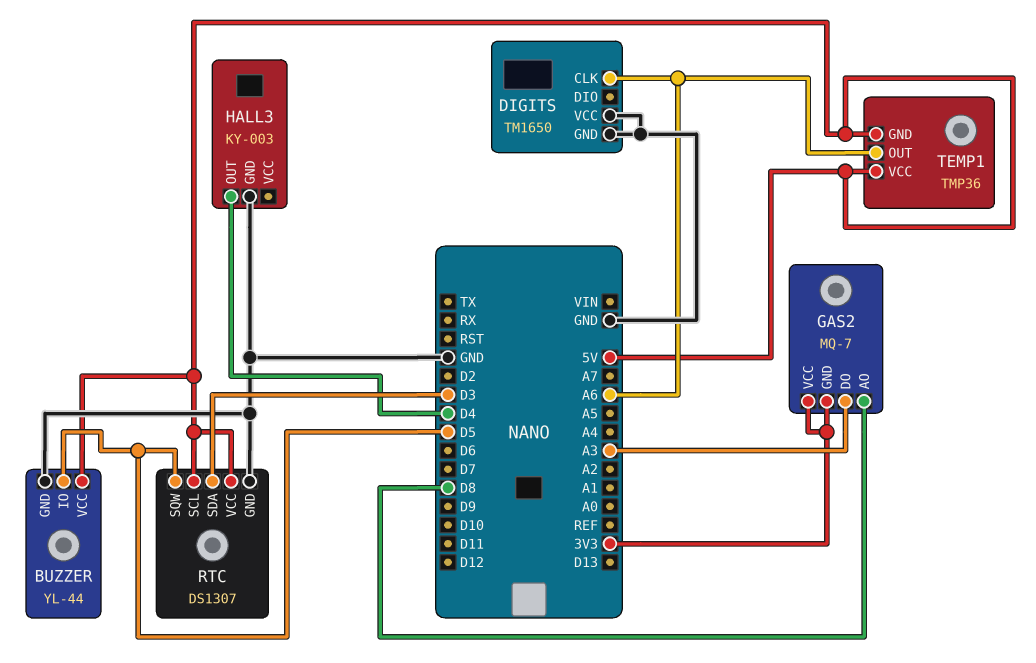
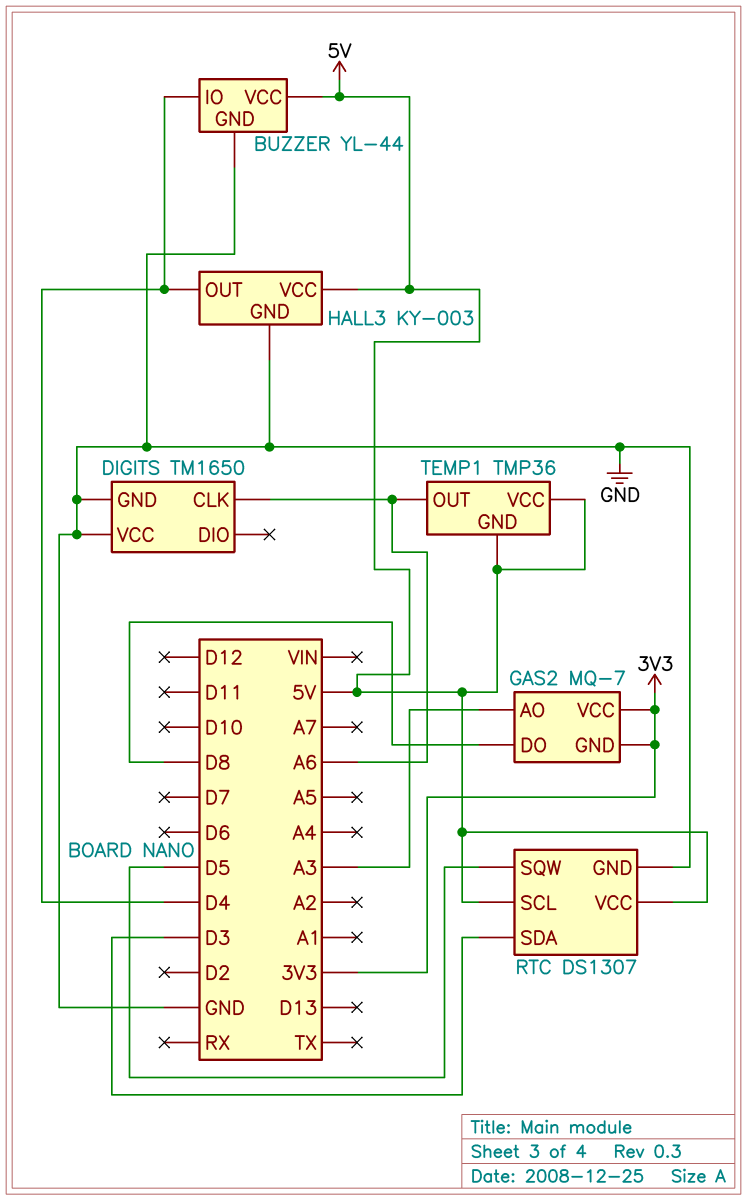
BUZZER pin IO: D5 -> D4
GAS2 pin AO: D8 -> A3
GAS2 pin DO: A3 -> D8
HALL3 pin VCC: none -> 5V

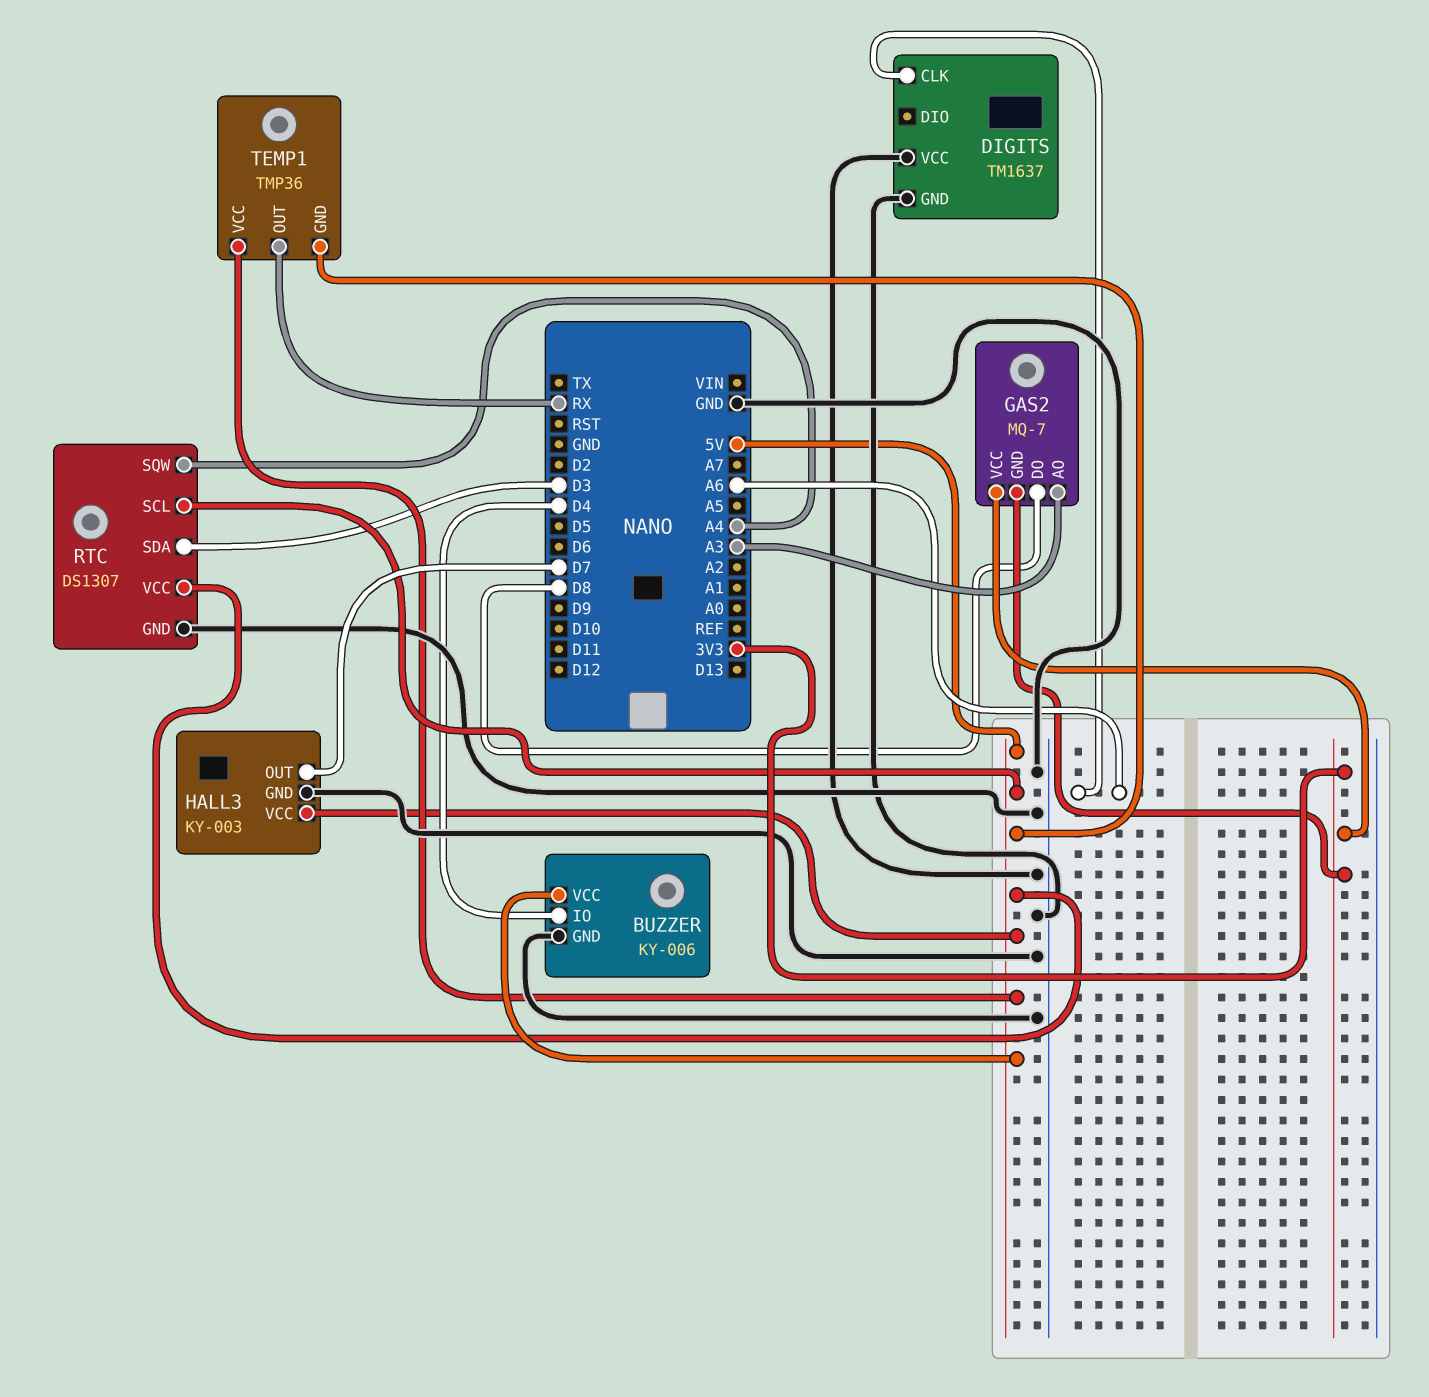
BUZZER: YL-44 -> KY-006
DIGITS: TM1650 -> TM1637
HALL3 pin OUT: D4 -> D7
RTC pin SQW: D5 -> A4
TEMP1 pin OUT: A6 -> RX

